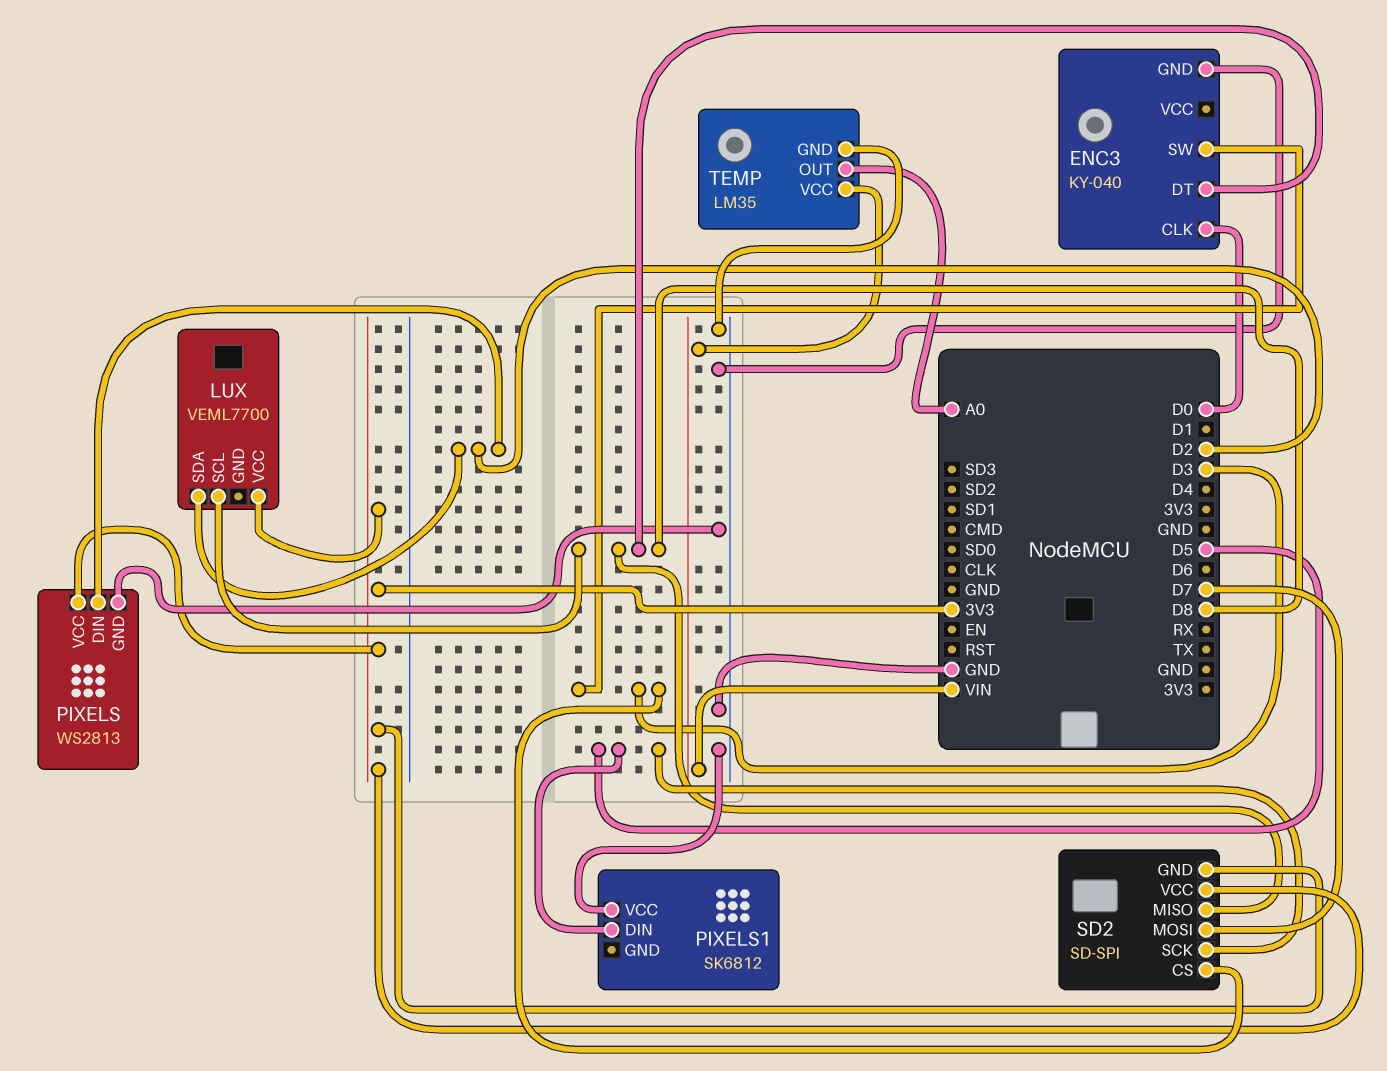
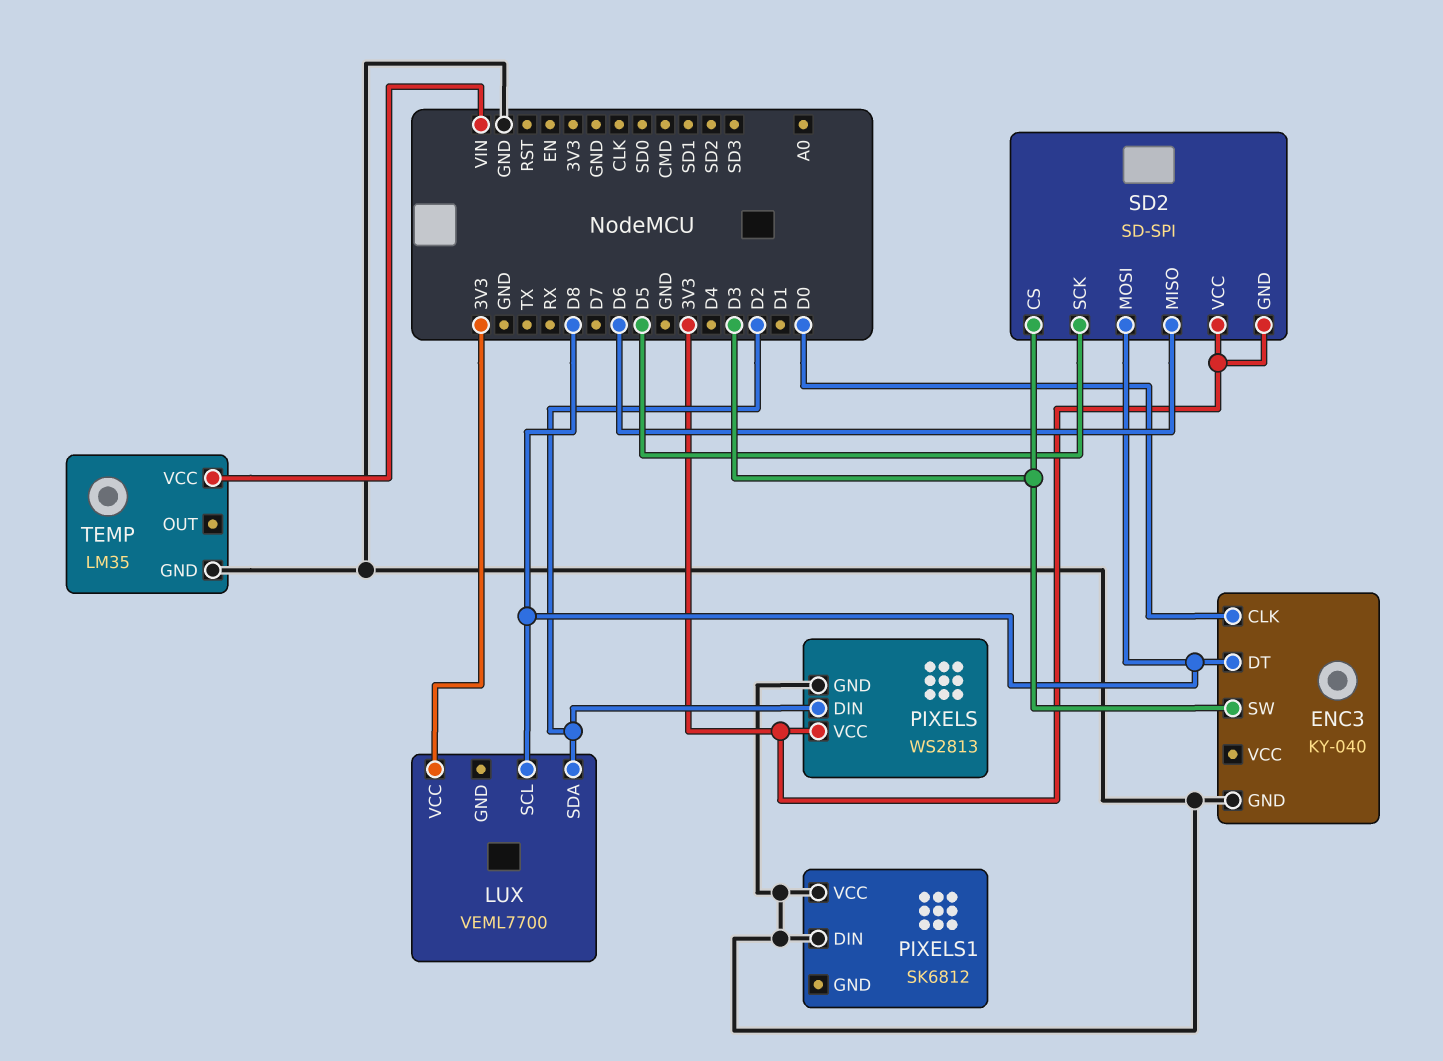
PIXELS1 pin DIN: D5 -> GND
SD2 pin MISO: D8 -> D6
SD2 pin MOSI: D7 -> D8
TEMP pin OUT: A0 -> none

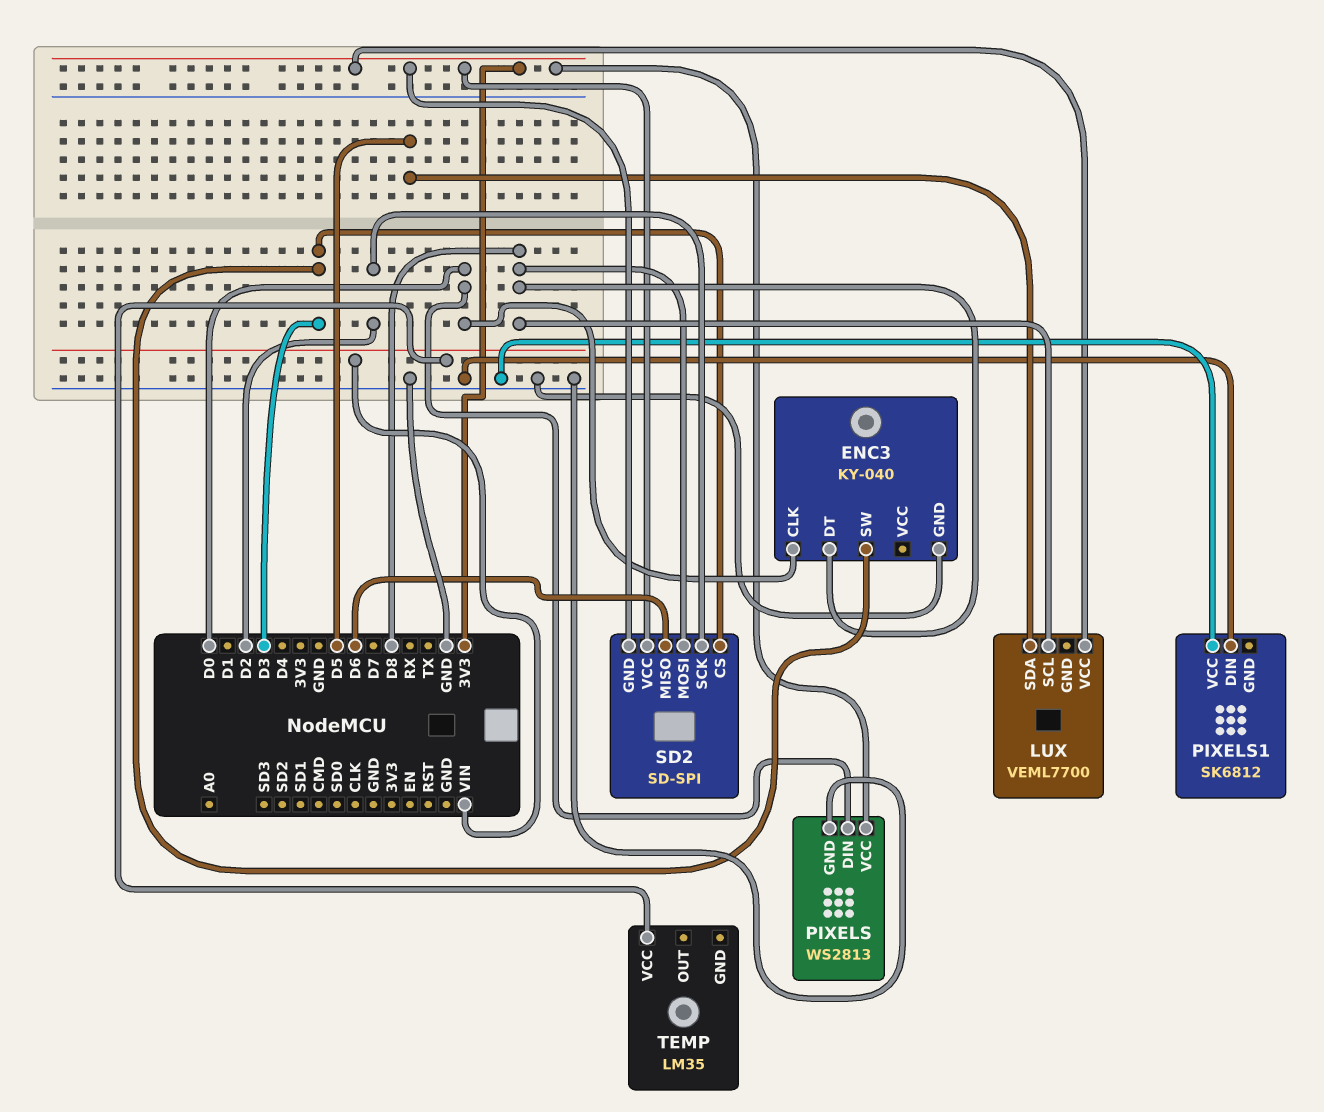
LUX pin SDA: D2 -> D5
PIXELS pin DIN: D2 -> D0
SD2 pin SCK: D5 -> D2
TEMP pin GND: GND -> none

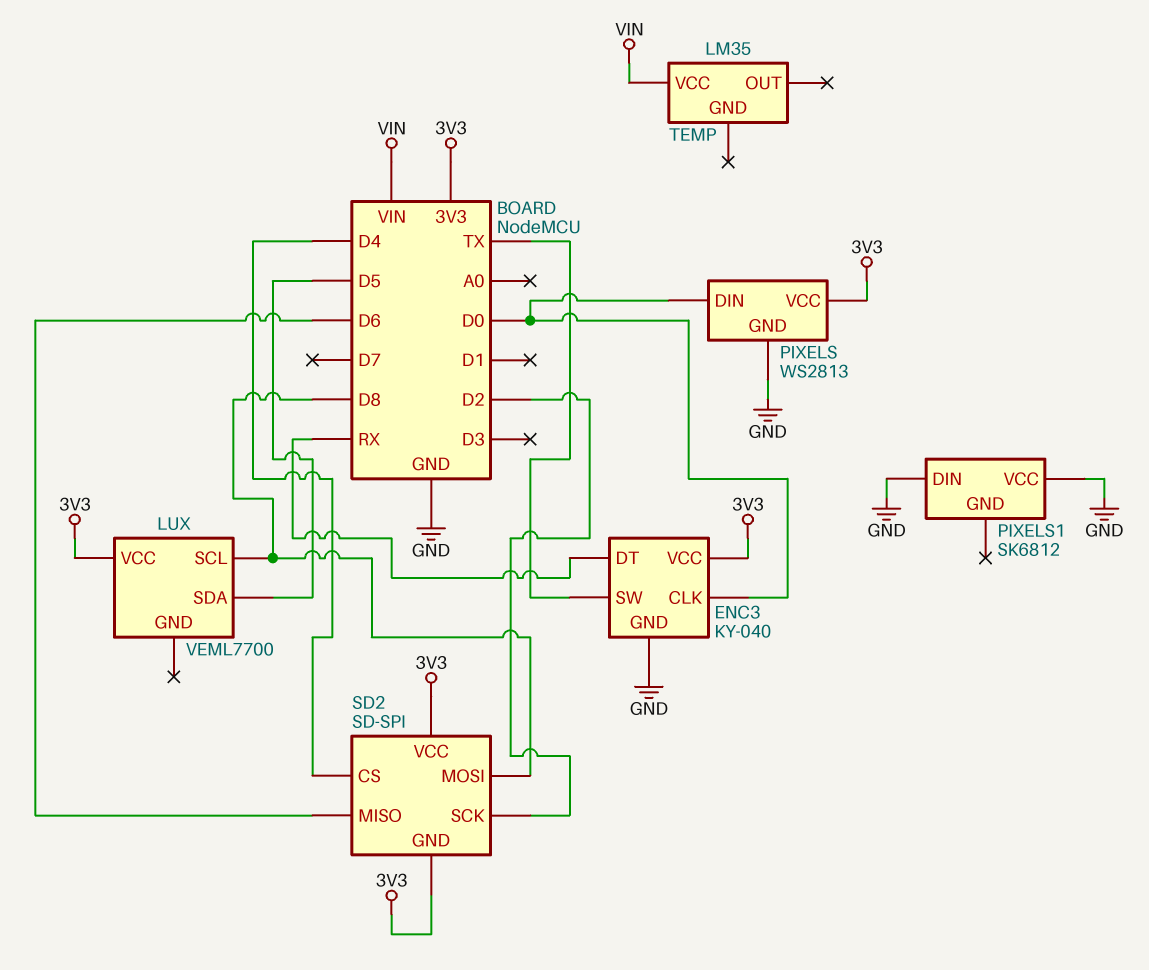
ENC3 pin DT: D8 -> RX
ENC3 pin SW: D3 -> TX
ENC3 pin VCC: none -> 3V3
SD2 pin CS: D3 -> D4

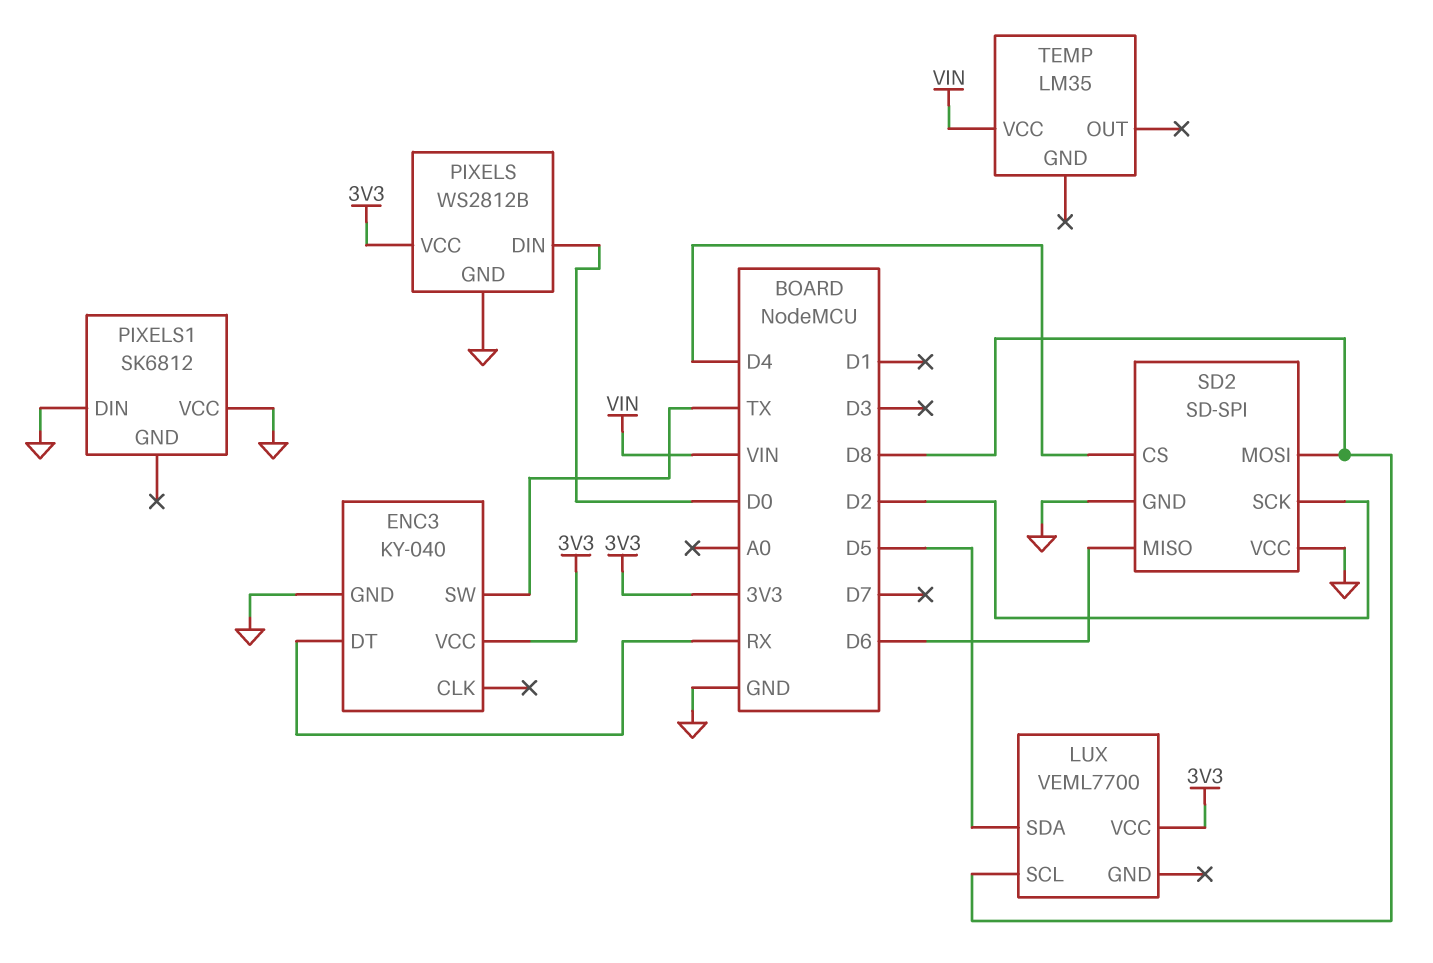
ENC3 pin CLK: D0 -> none
PIXELS: WS2813 -> WS2812B
SD2 pin GND: 3V3 -> GND
SD2 pin VCC: 3V3 -> GND

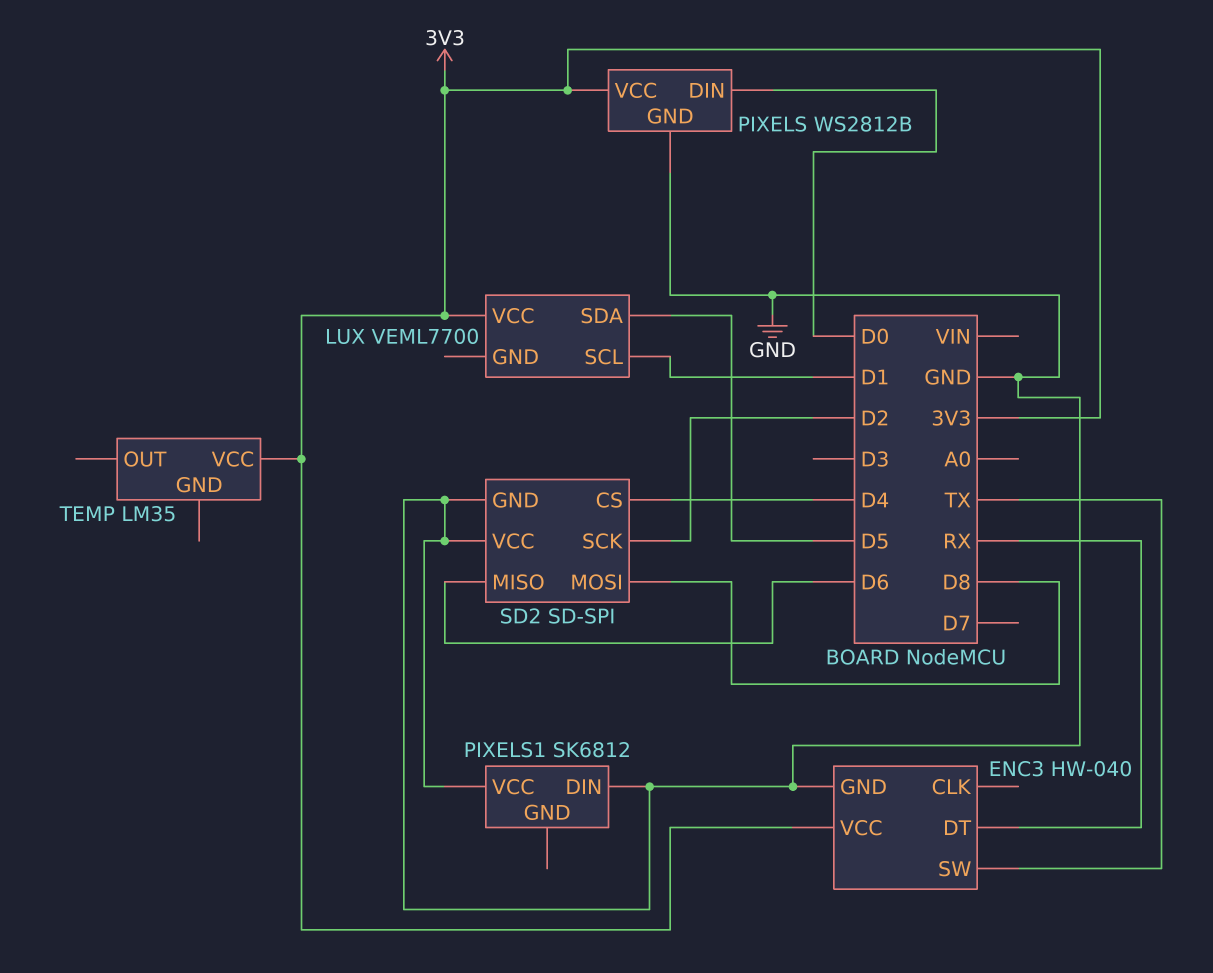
ENC3: KY-040 -> HW-040
LUX pin SCL: D8 -> D1
TEMP pin VCC: VIN -> 3V3

